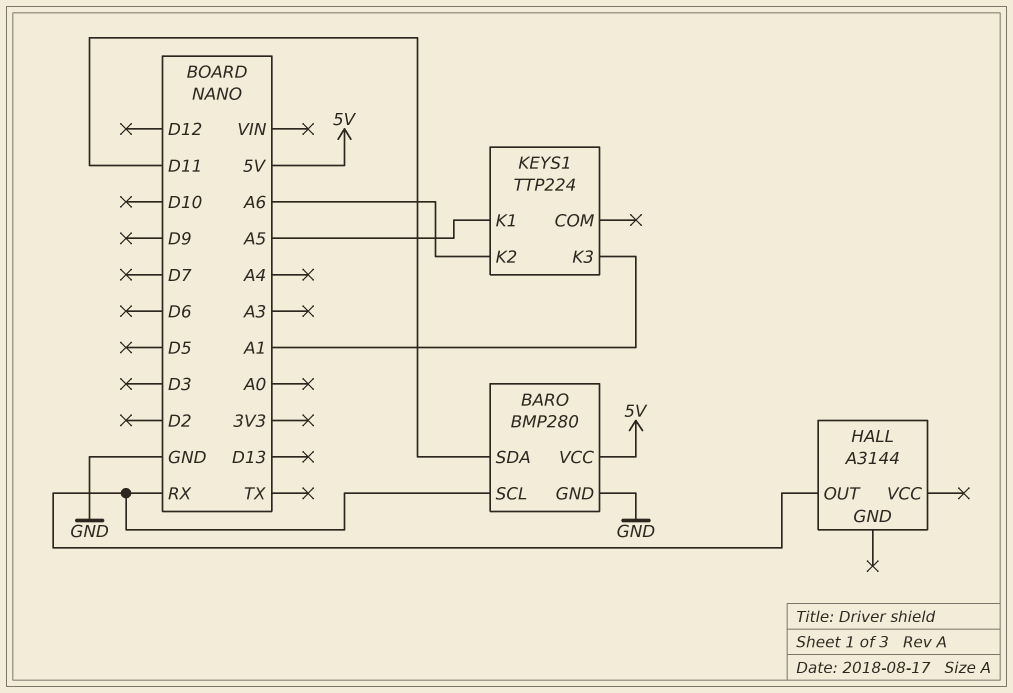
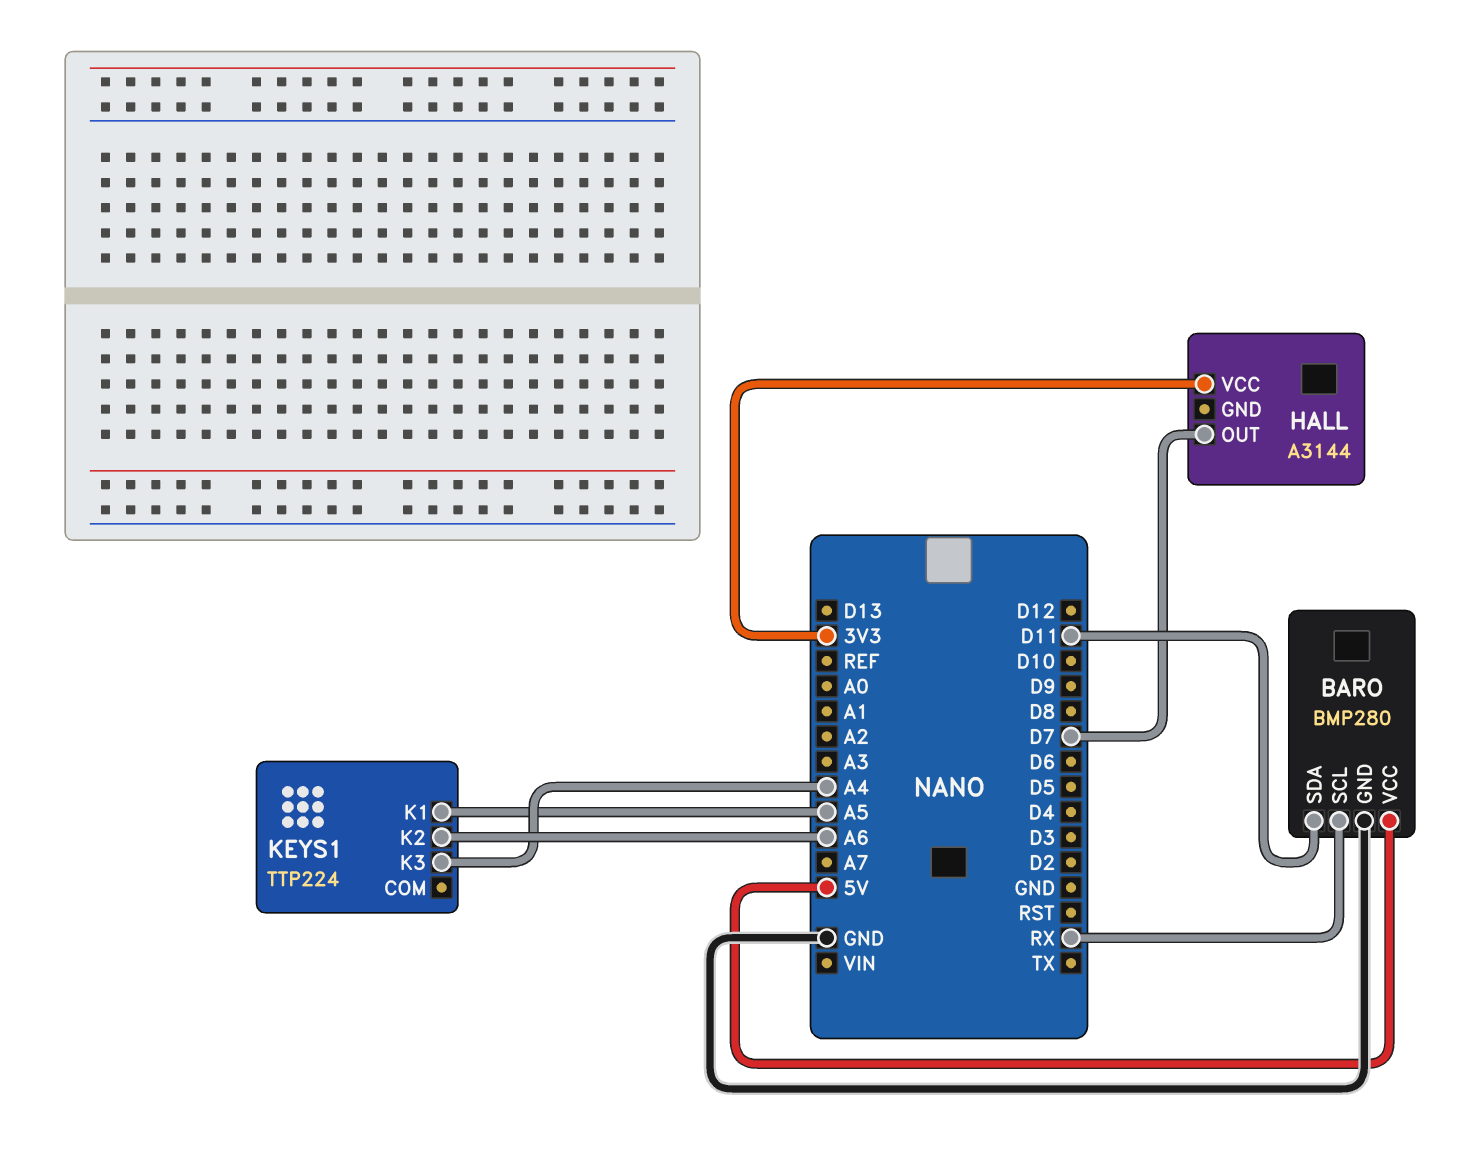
HALL pin OUT: RX -> D7
HALL pin VCC: none -> 3V3
KEYS1 pin K3: A1 -> A4

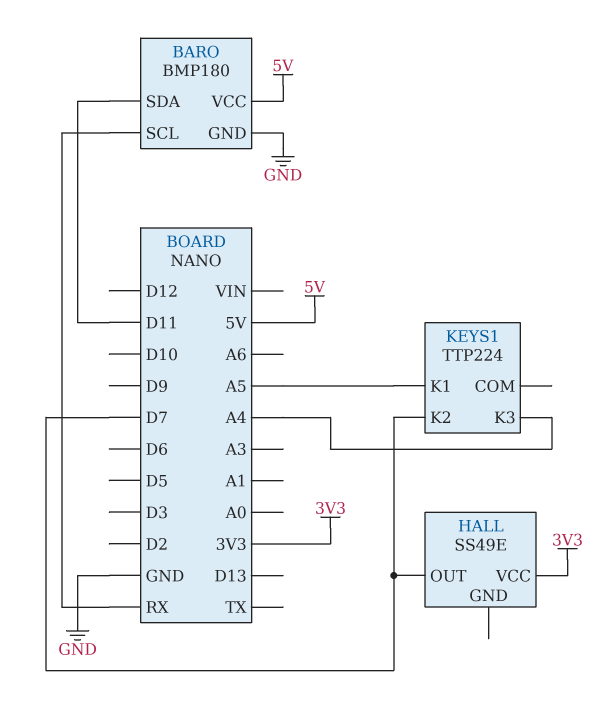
BARO: BMP280 -> BMP180
HALL: A3144 -> SS49E
KEYS1 pin K2: A6 -> D7

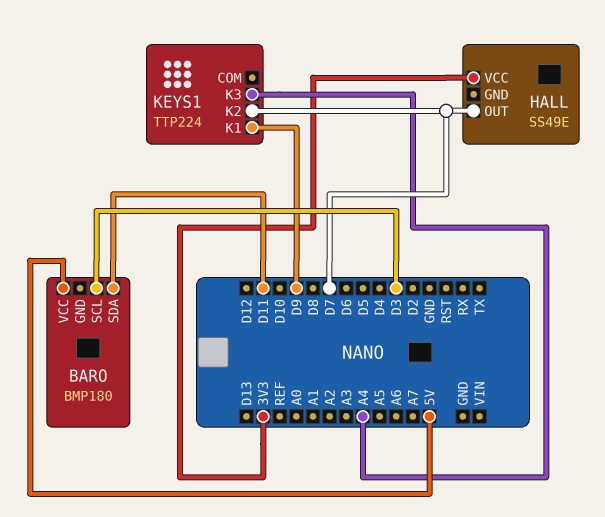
BARO pin GND: GND -> none
BARO pin SCL: RX -> D3
KEYS1 pin K1: A5 -> D9

